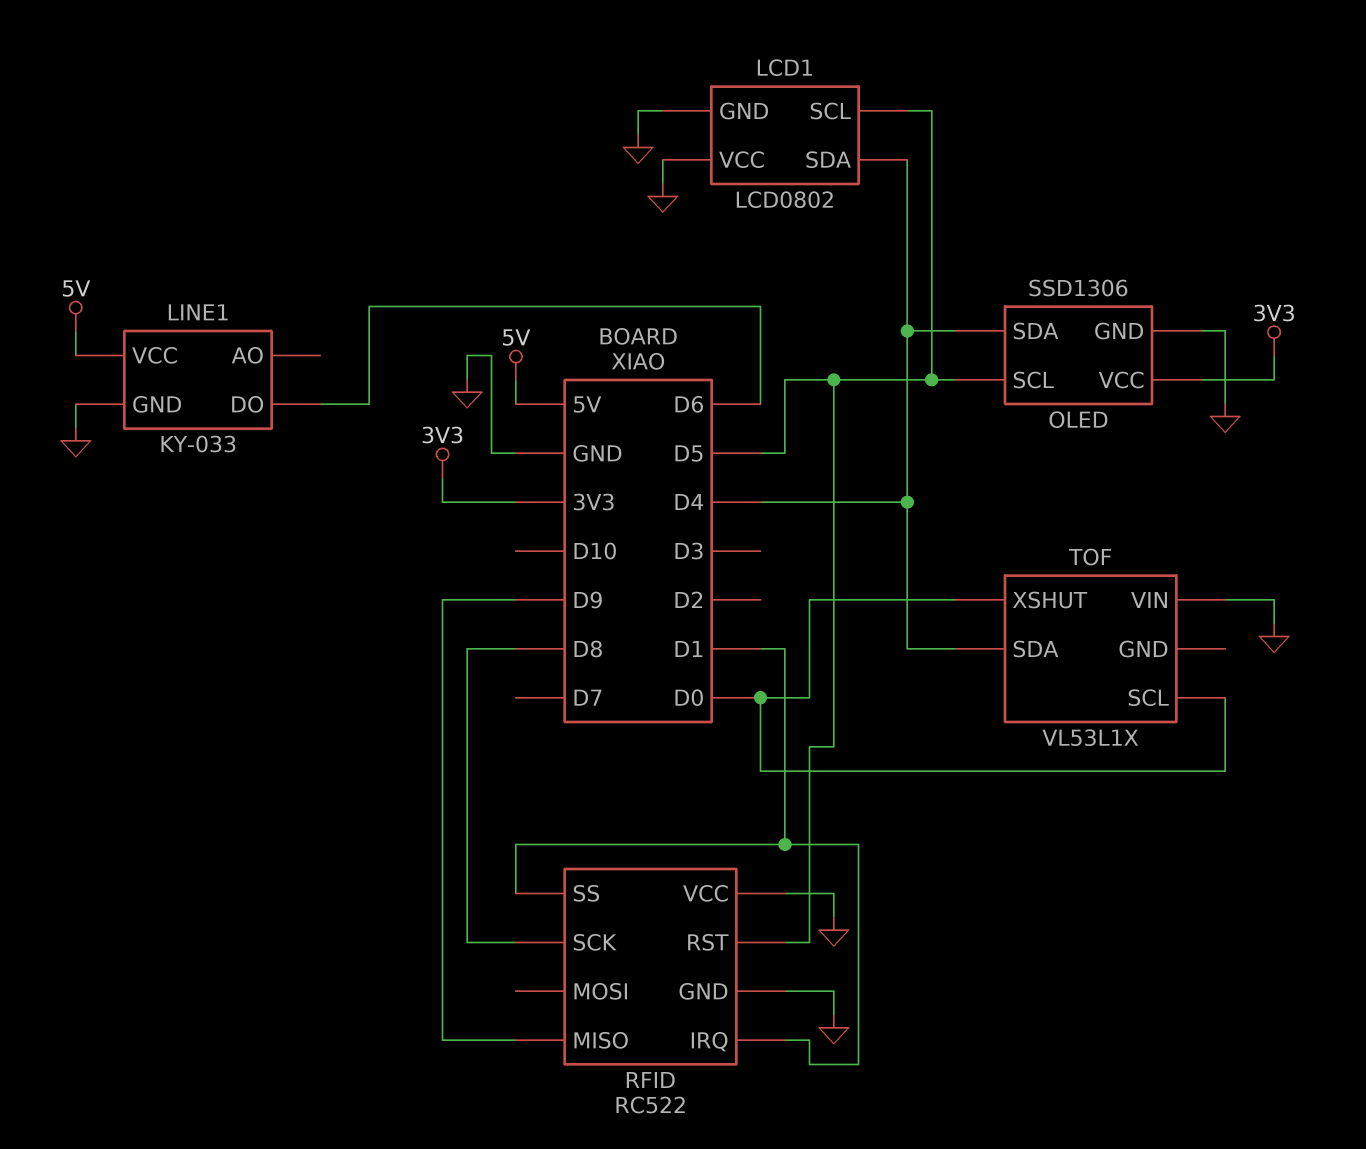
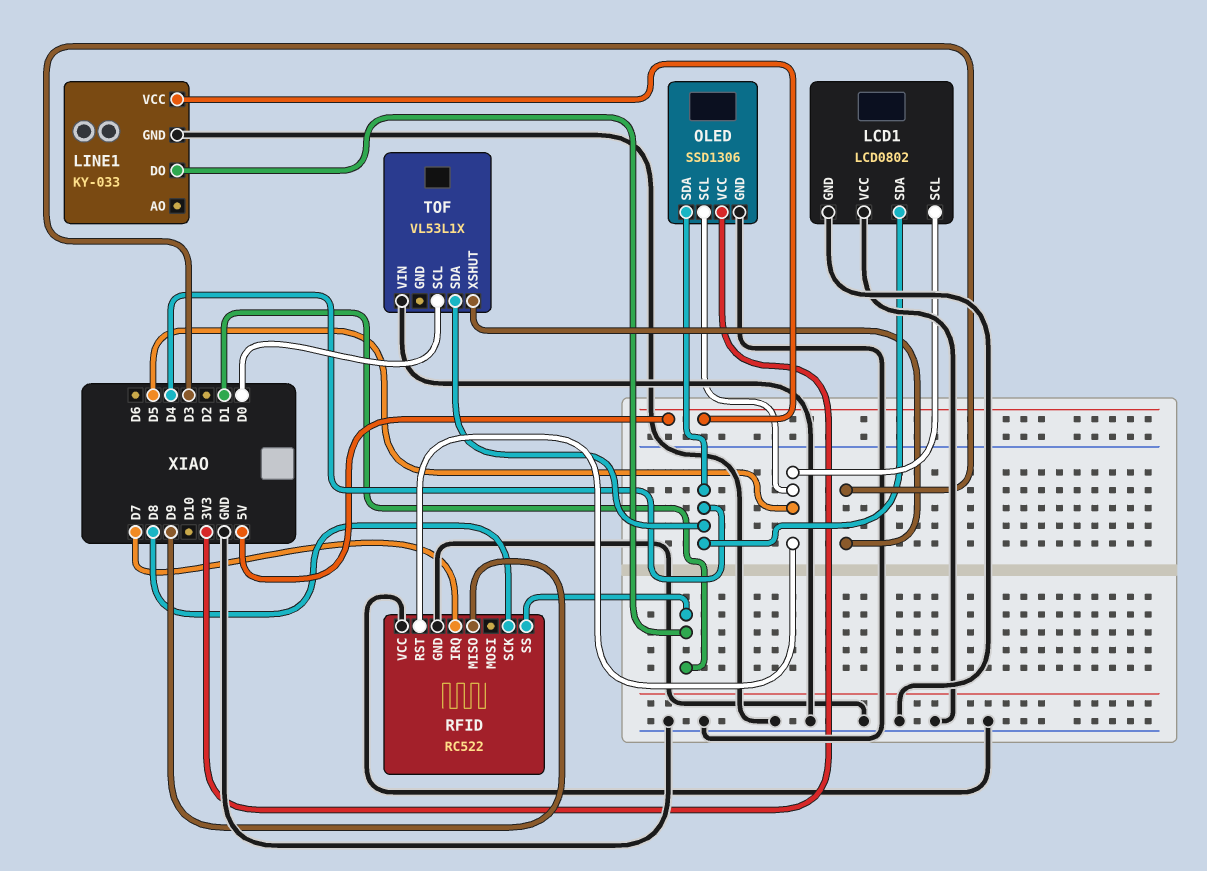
LINE1 pin DO: D6 -> D1
RFID pin IRQ: D1 -> D7
TOF pin XSHUT: D0 -> D3

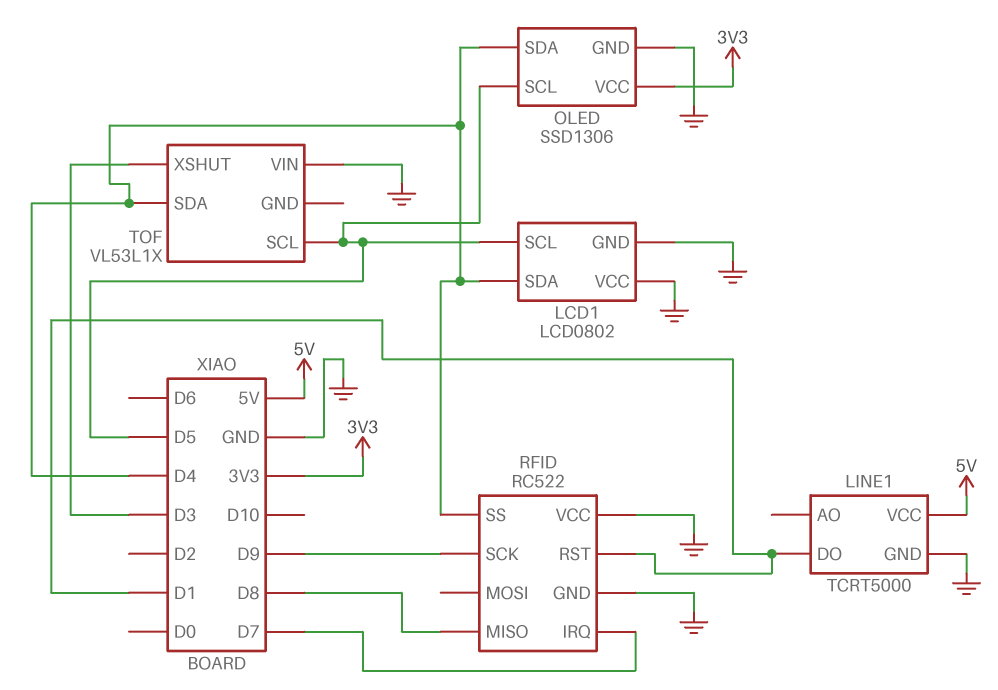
LINE1: KY-033 -> TCRT5000
RFID pin MISO: D9 -> D8
RFID pin RST: D5 -> D1
RFID pin SCK: D8 -> D9
RFID pin SS: D1 -> D4
TOF pin SCL: D0 -> D5

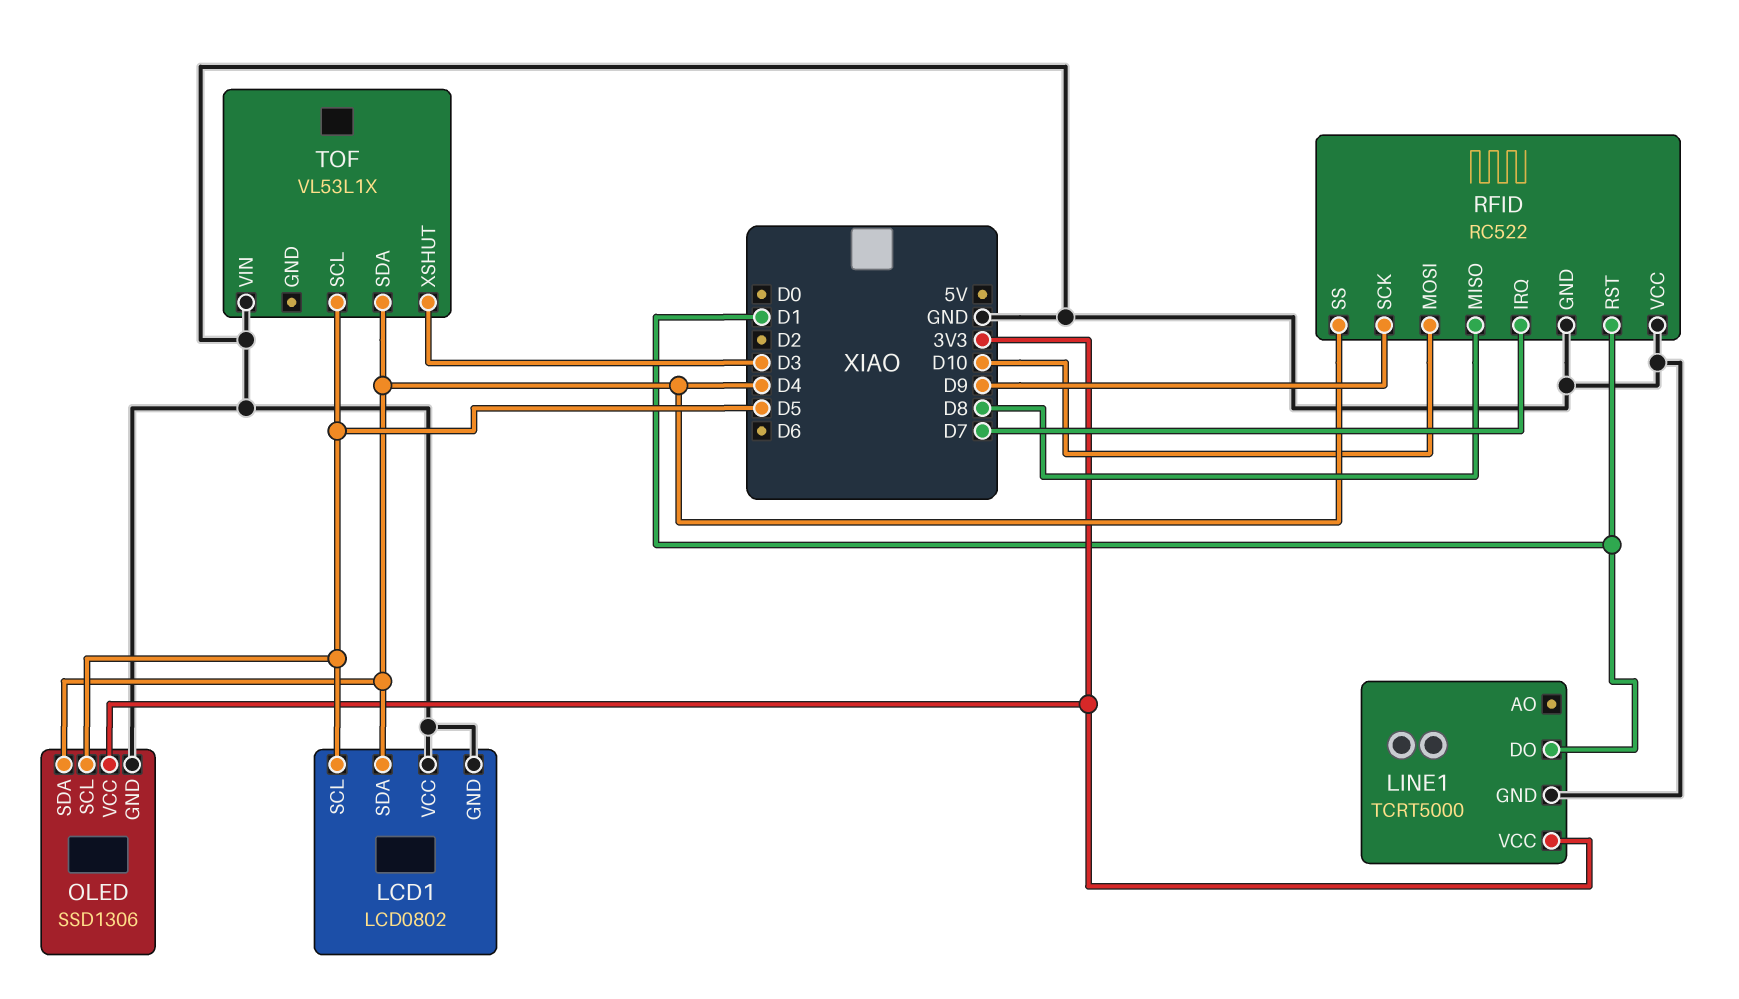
LINE1 pin VCC: 5V -> 3V3
RFID pin MOSI: none -> D10

